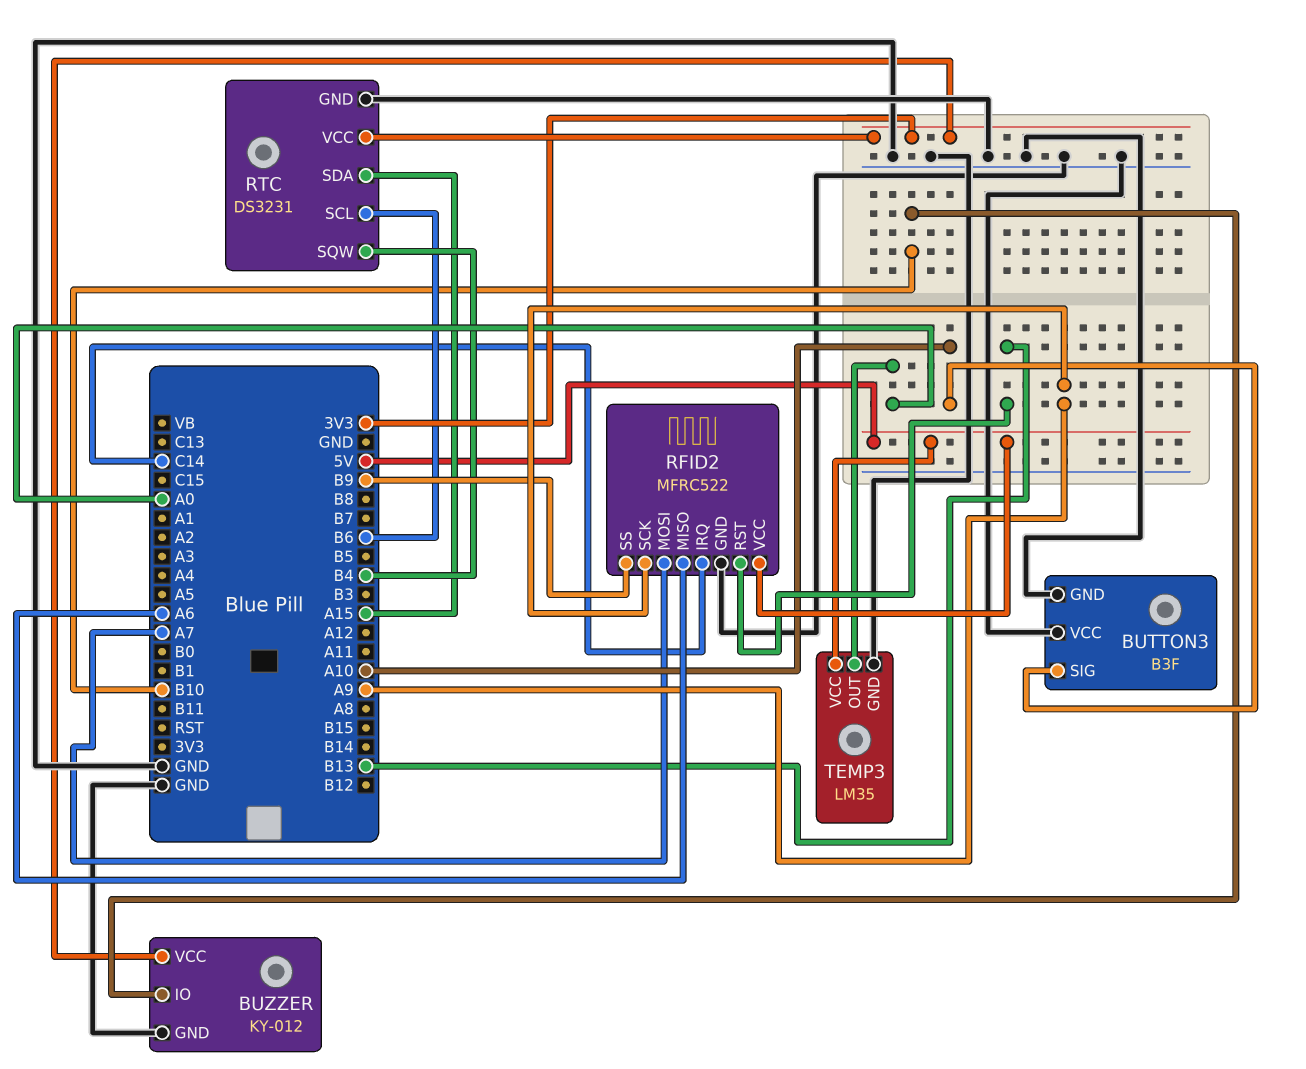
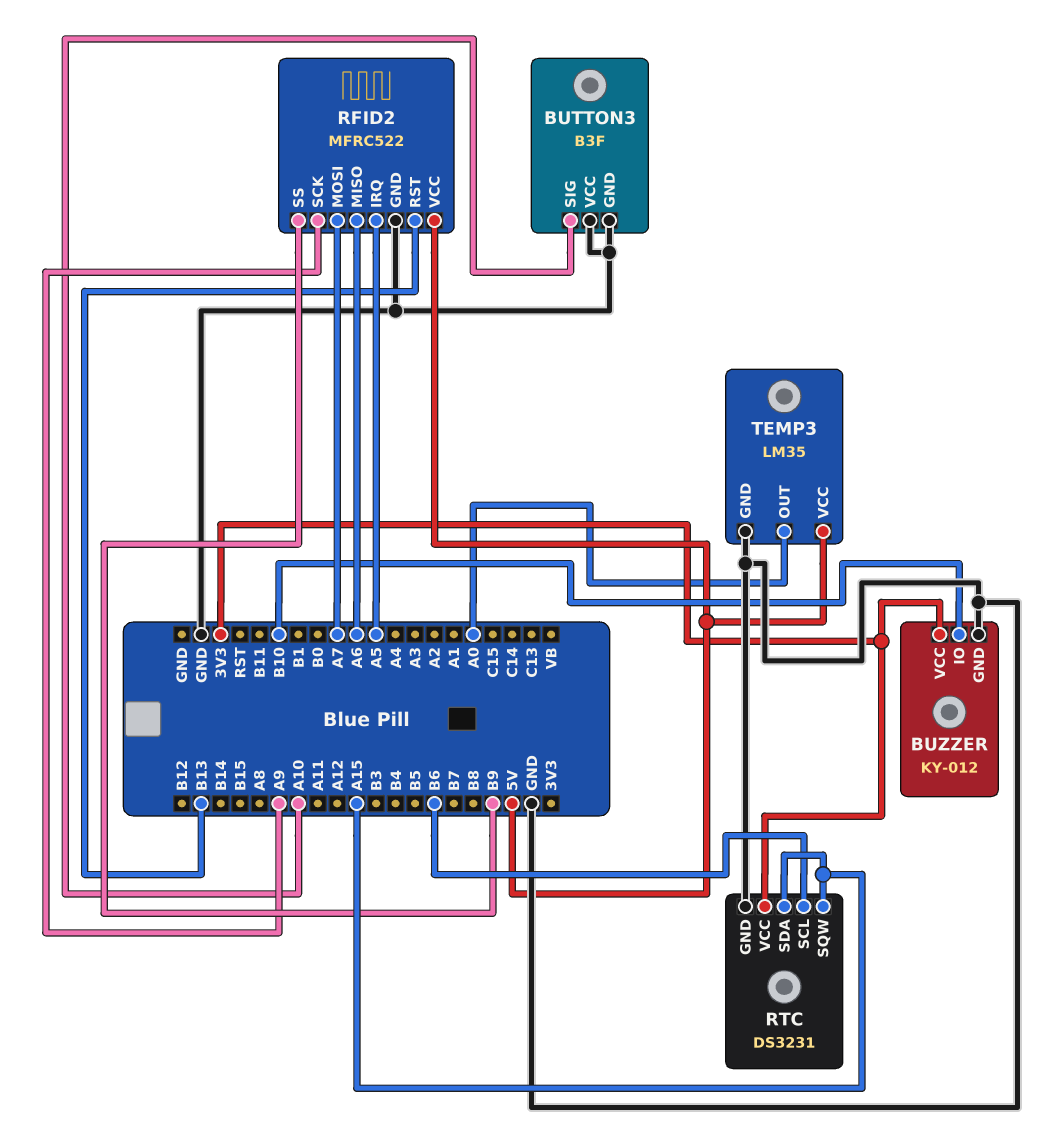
RFID2 pin IRQ: C14 -> A5
RTC pin SQW: B4 -> A15

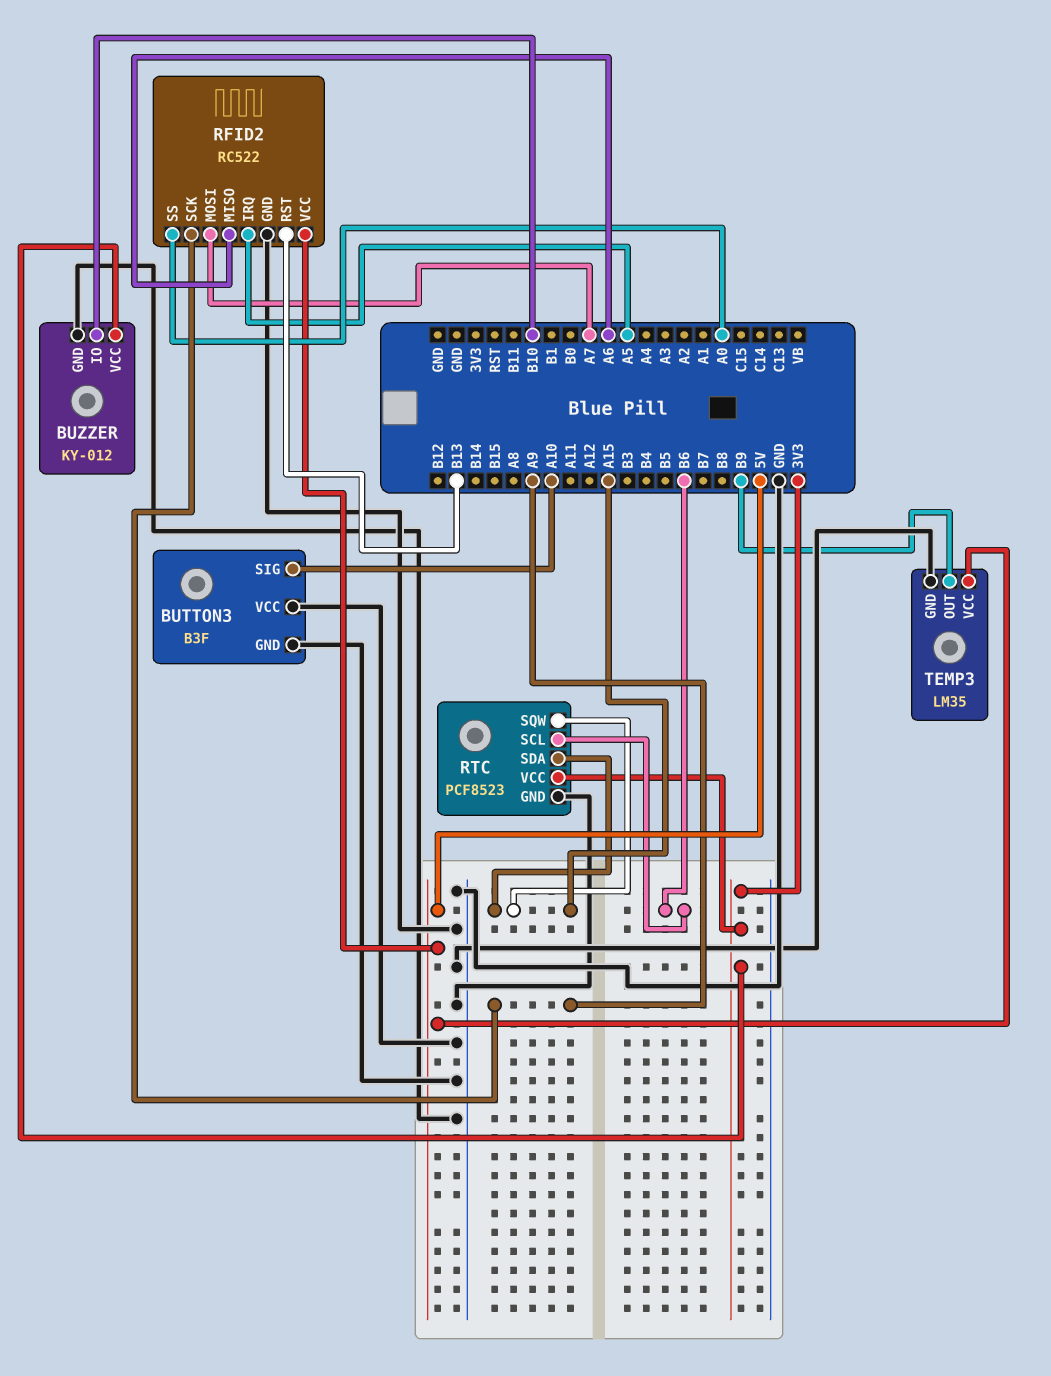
RFID2: MFRC522 -> RC522
RFID2 pin SS: B9 -> A0
RTC: DS3231 -> PCF8523
TEMP3 pin OUT: A0 -> B9

